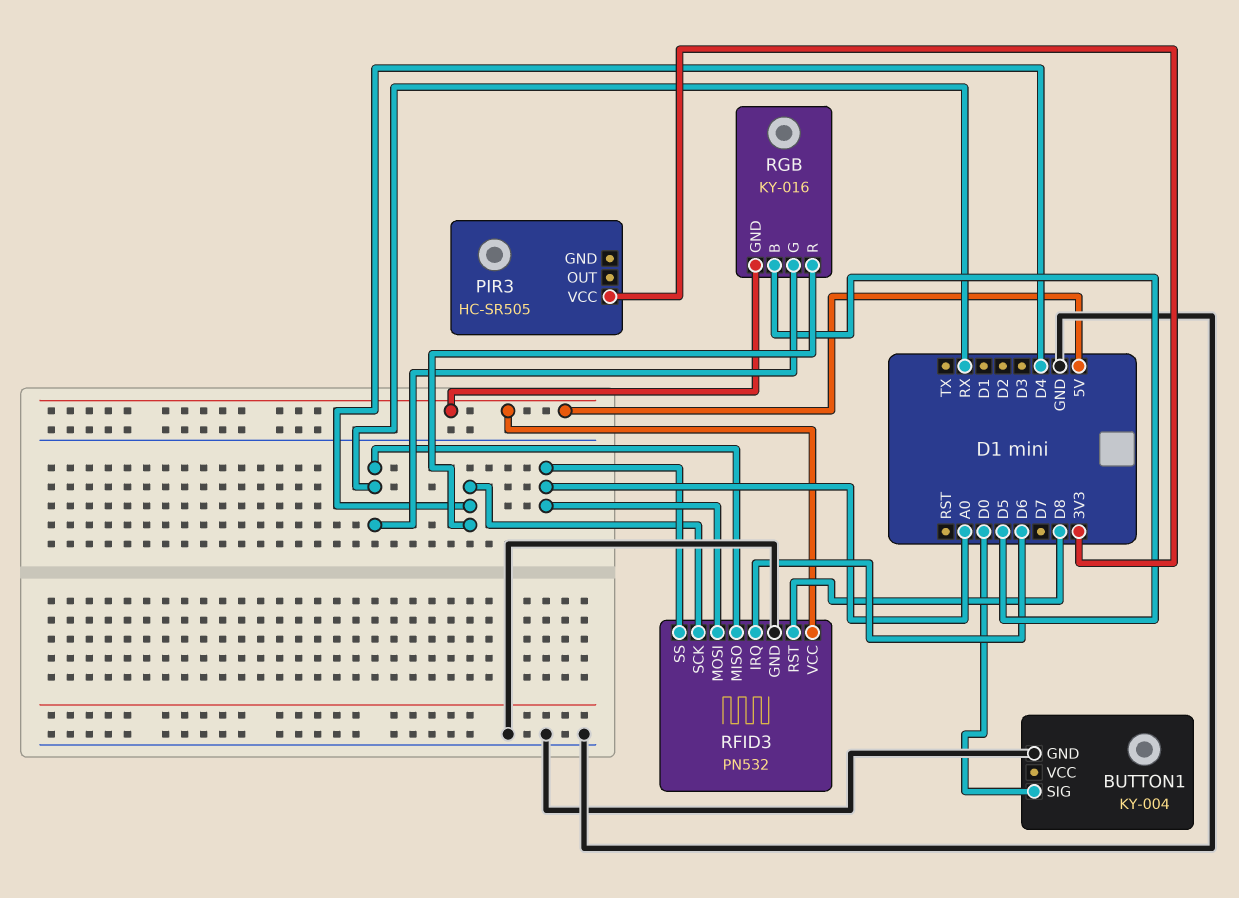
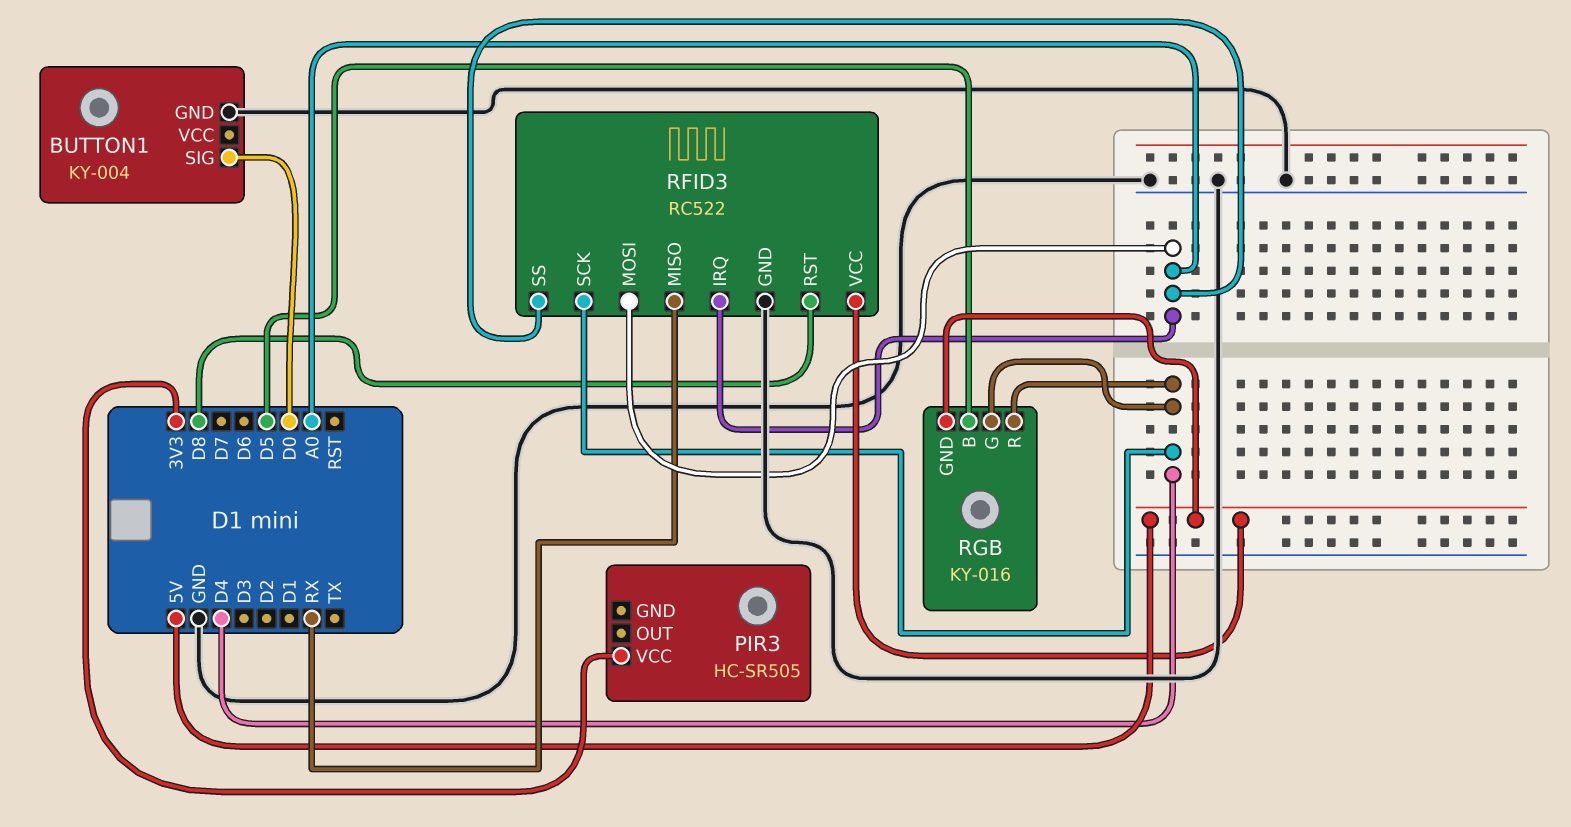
RFID3: PN532 -> RC522
RFID3 pin IRQ: D6 -> A0
RGB pin G: RX -> D4

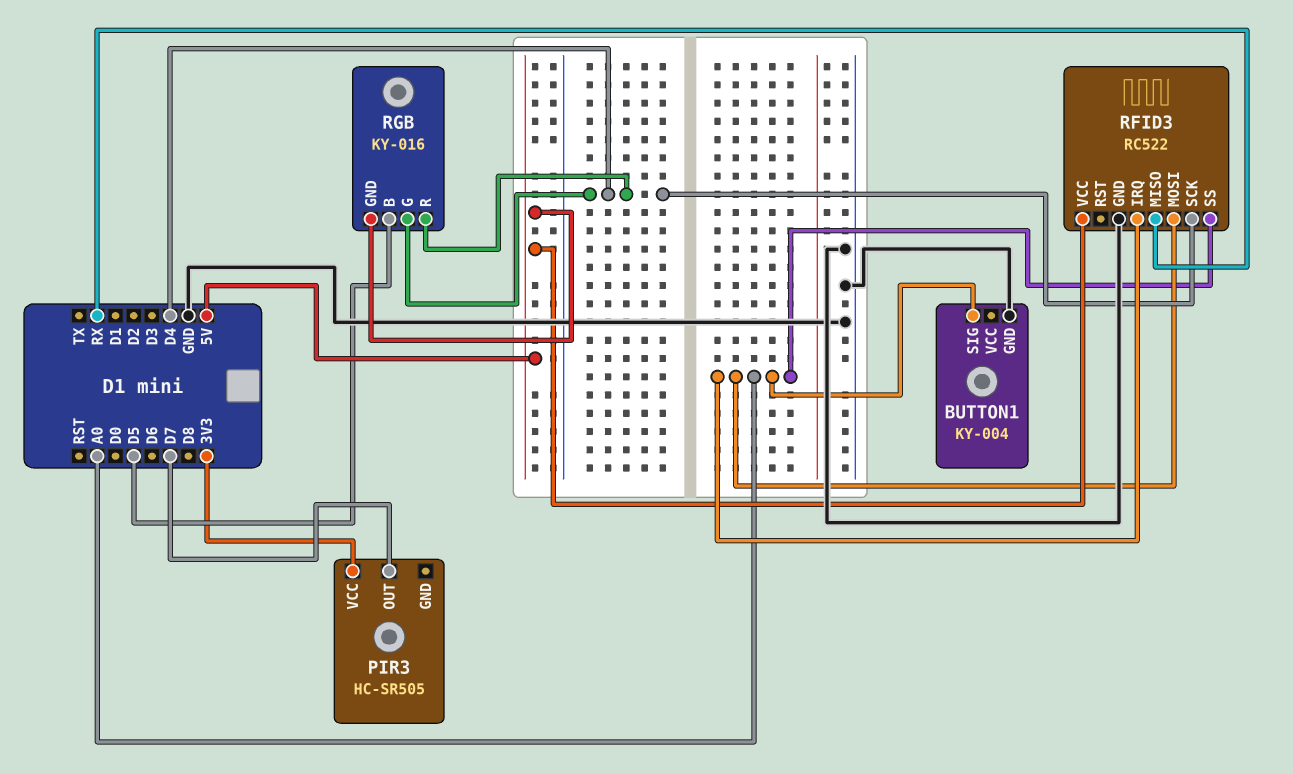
BUTTON1 pin SIG: D0 -> A0
PIR3 pin OUT: none -> D7
RFID3 pin RST: D8 -> none

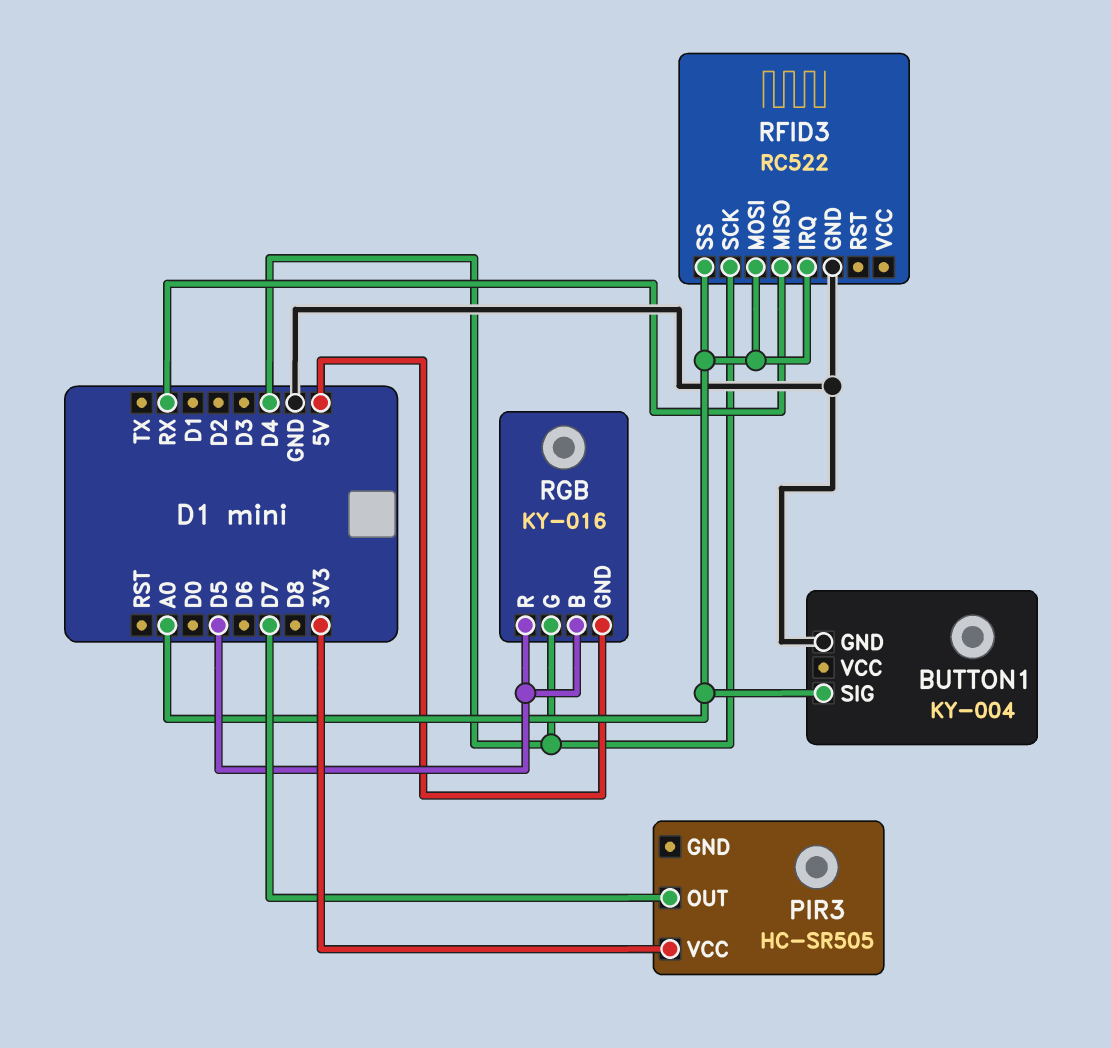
RFID3 pin VCC: 5V -> none
RGB pin R: D4 -> D5

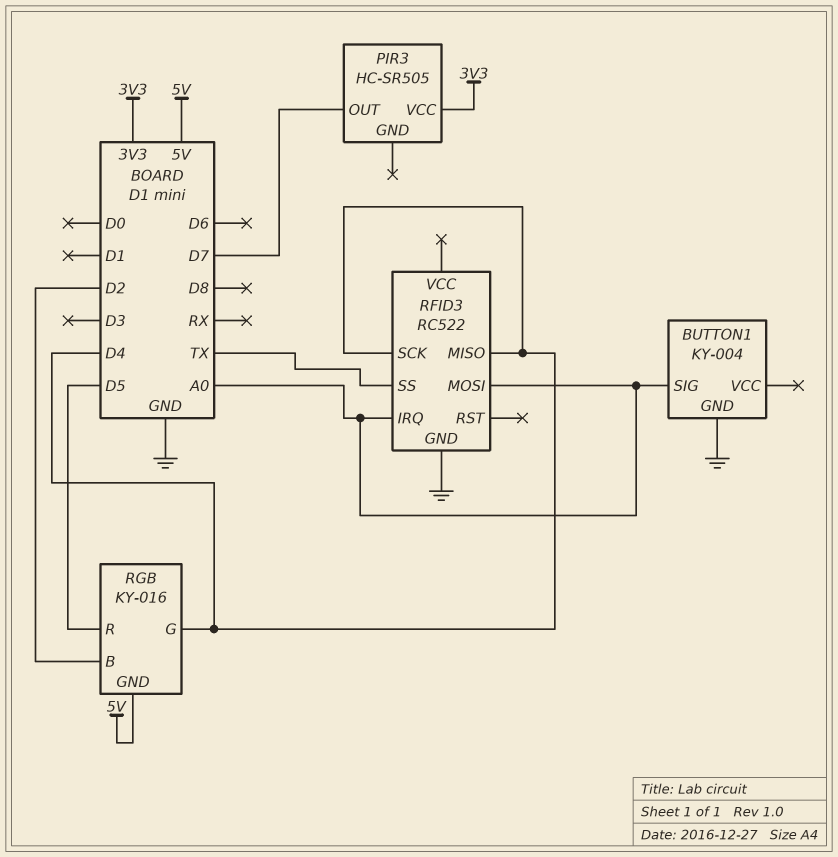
RFID3 pin MISO: RX -> D4
RFID3 pin SS: A0 -> TX
RGB pin B: D5 -> D2

